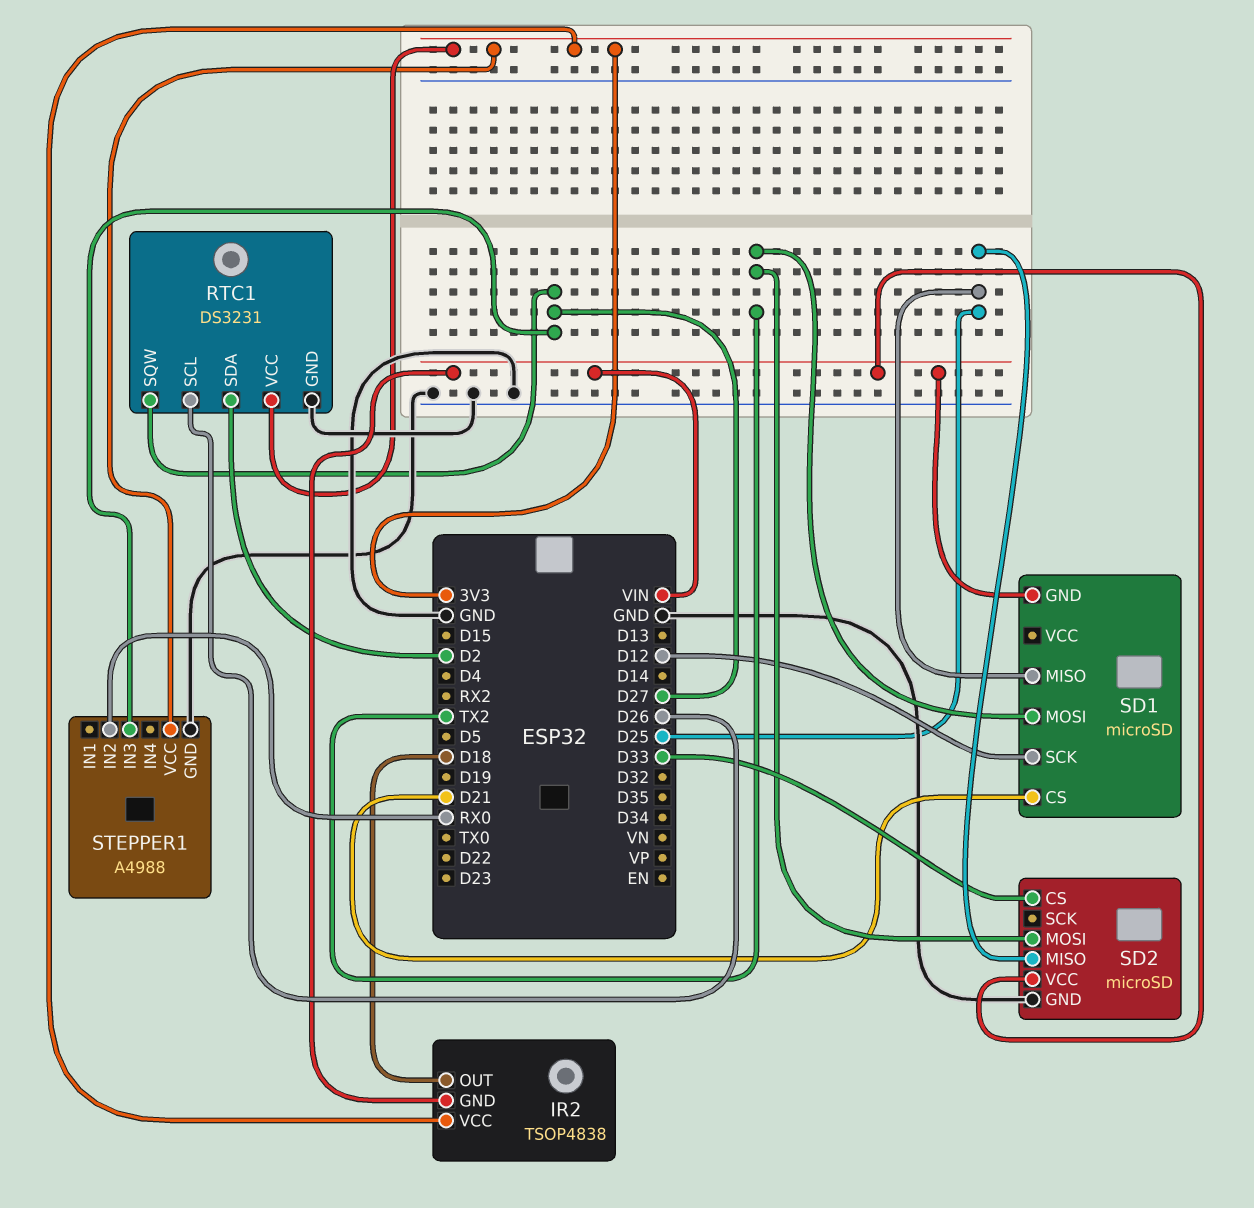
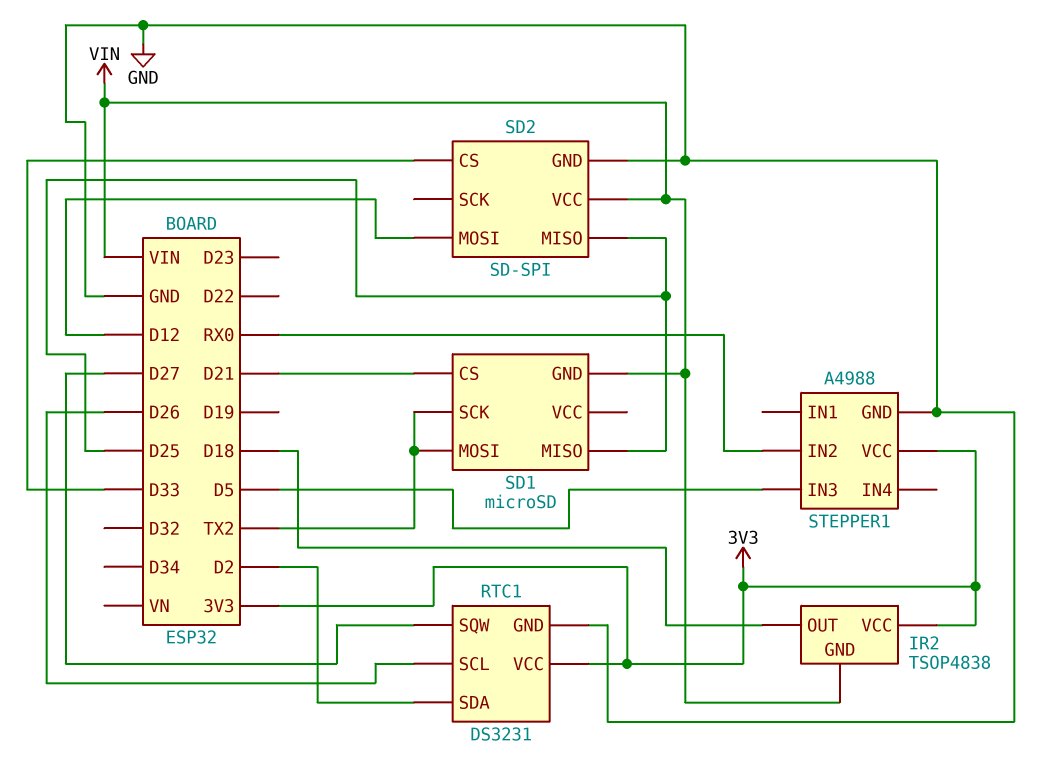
SD1 pin SCK: D12 -> TX2
SD2: microSD -> SD-SPI
SD2 pin MOSI: TX2 -> D12
STEPPER1 pin IN3: D27 -> D5

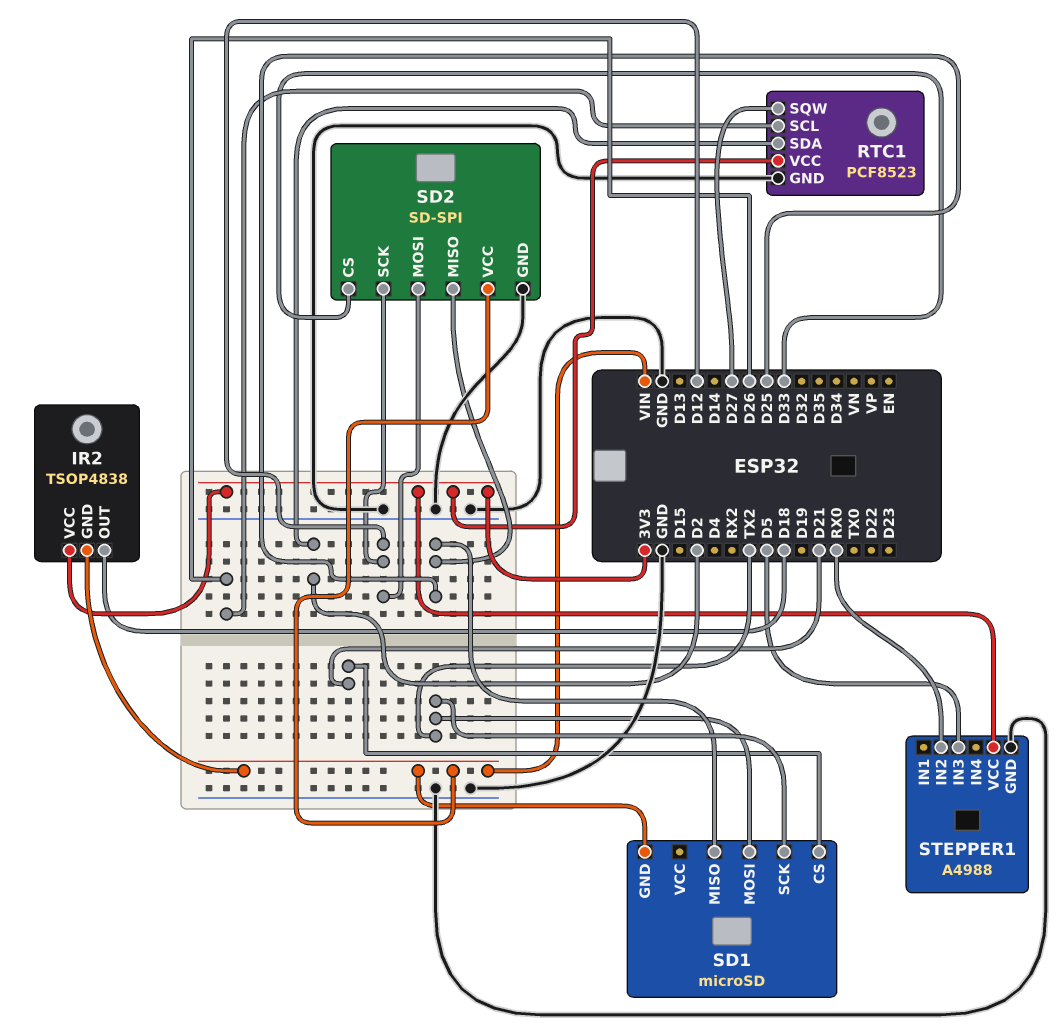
RTC1: DS3231 -> PCF8523
SD2 pin SCK: none -> D12

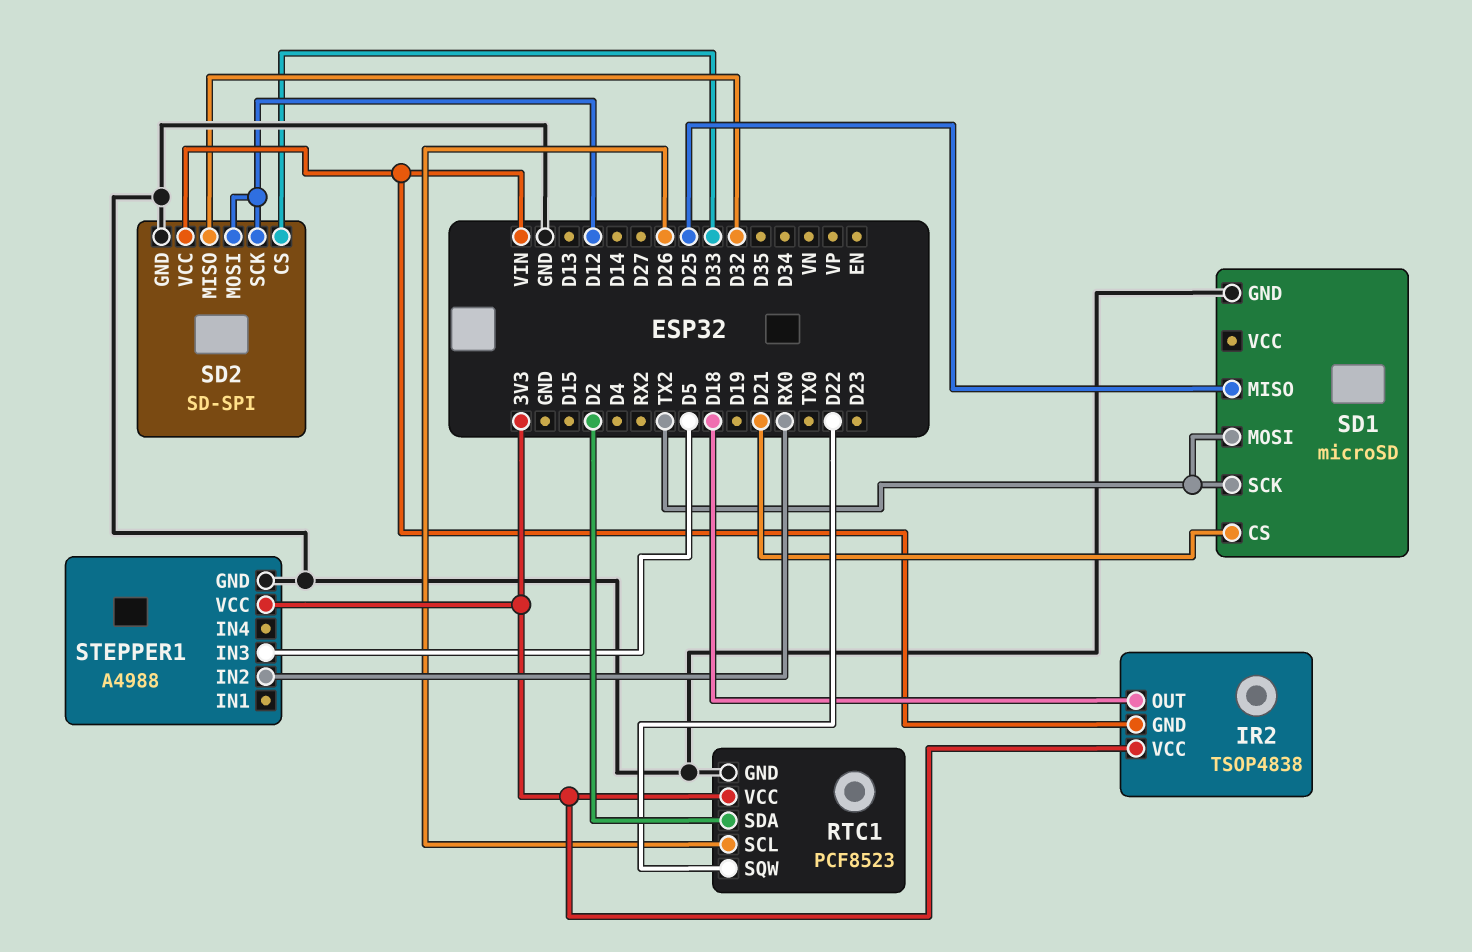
RTC1 pin SQW: D27 -> D22
SD1 pin GND: VIN -> GND
SD2 pin MISO: D25 -> D32

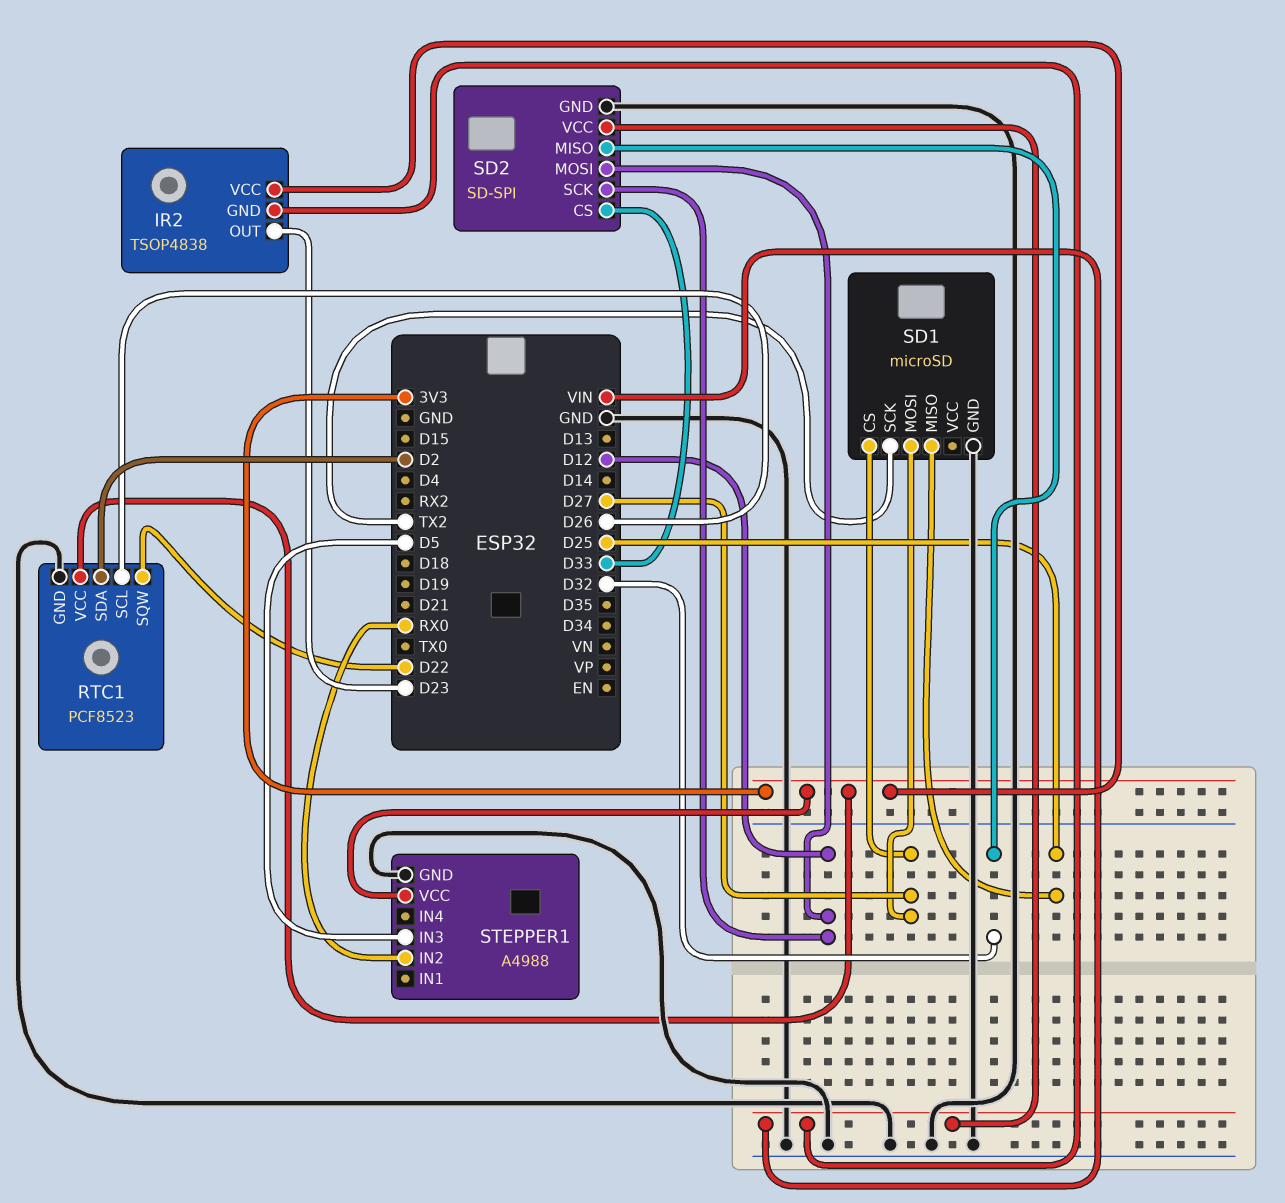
IR2 pin OUT: D18 -> D23
SD1 pin CS: D21 -> D27
SD1 pin MOSI: TX2 -> D27

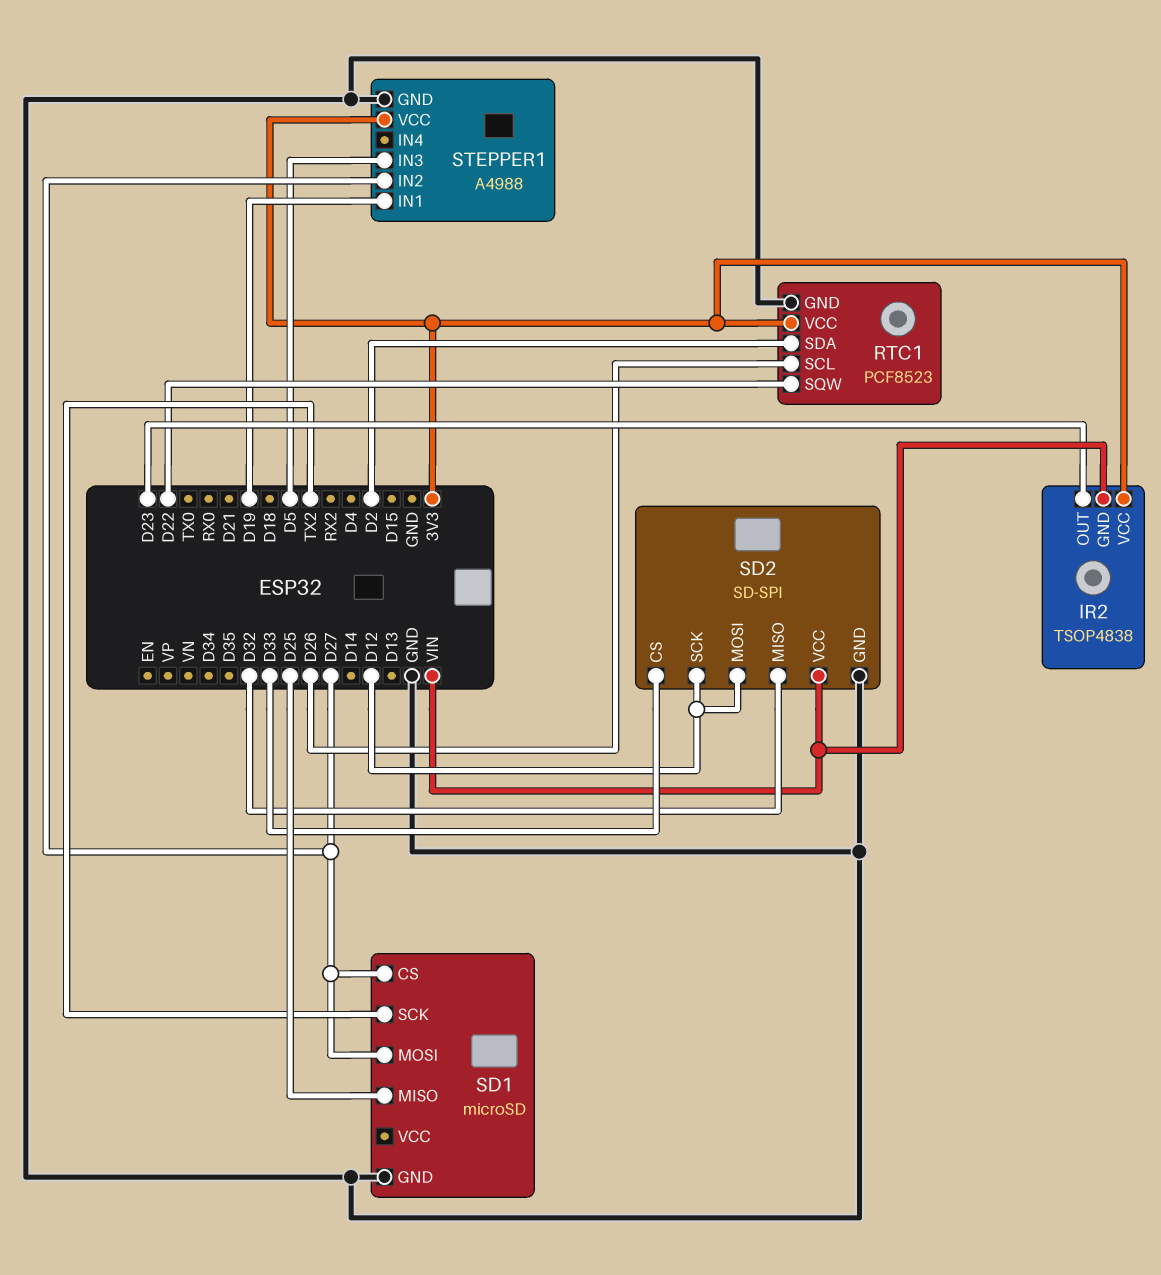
STEPPER1 pin IN1: none -> D19
STEPPER1 pin IN2: RX0 -> D27

